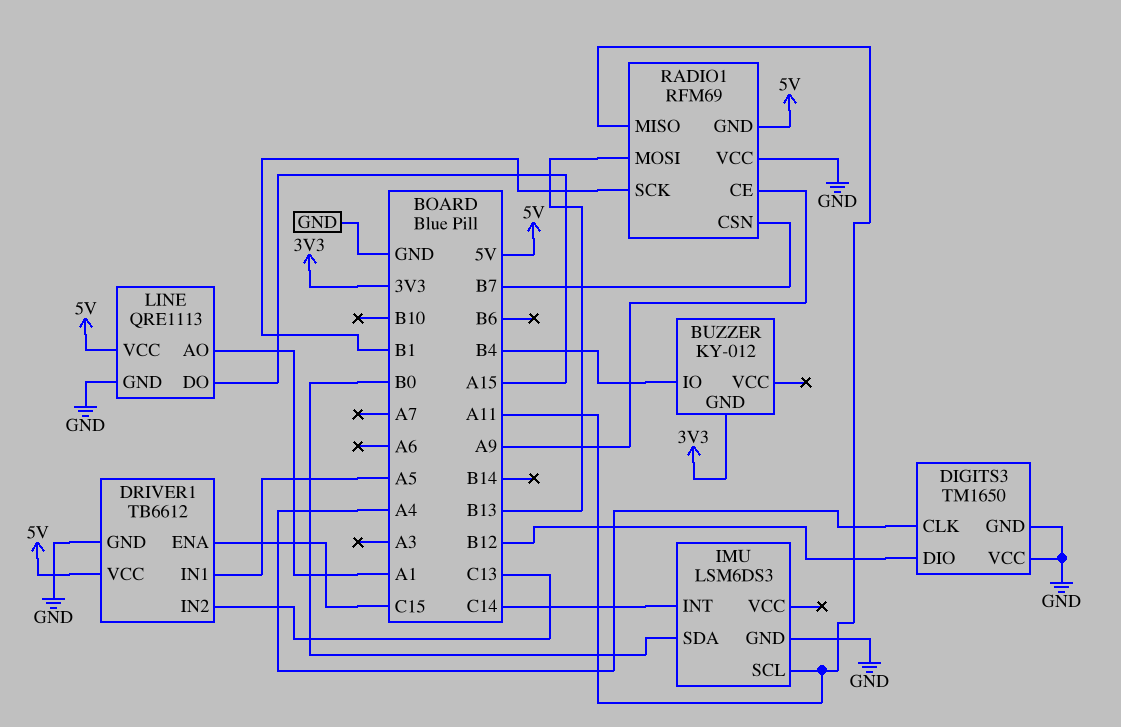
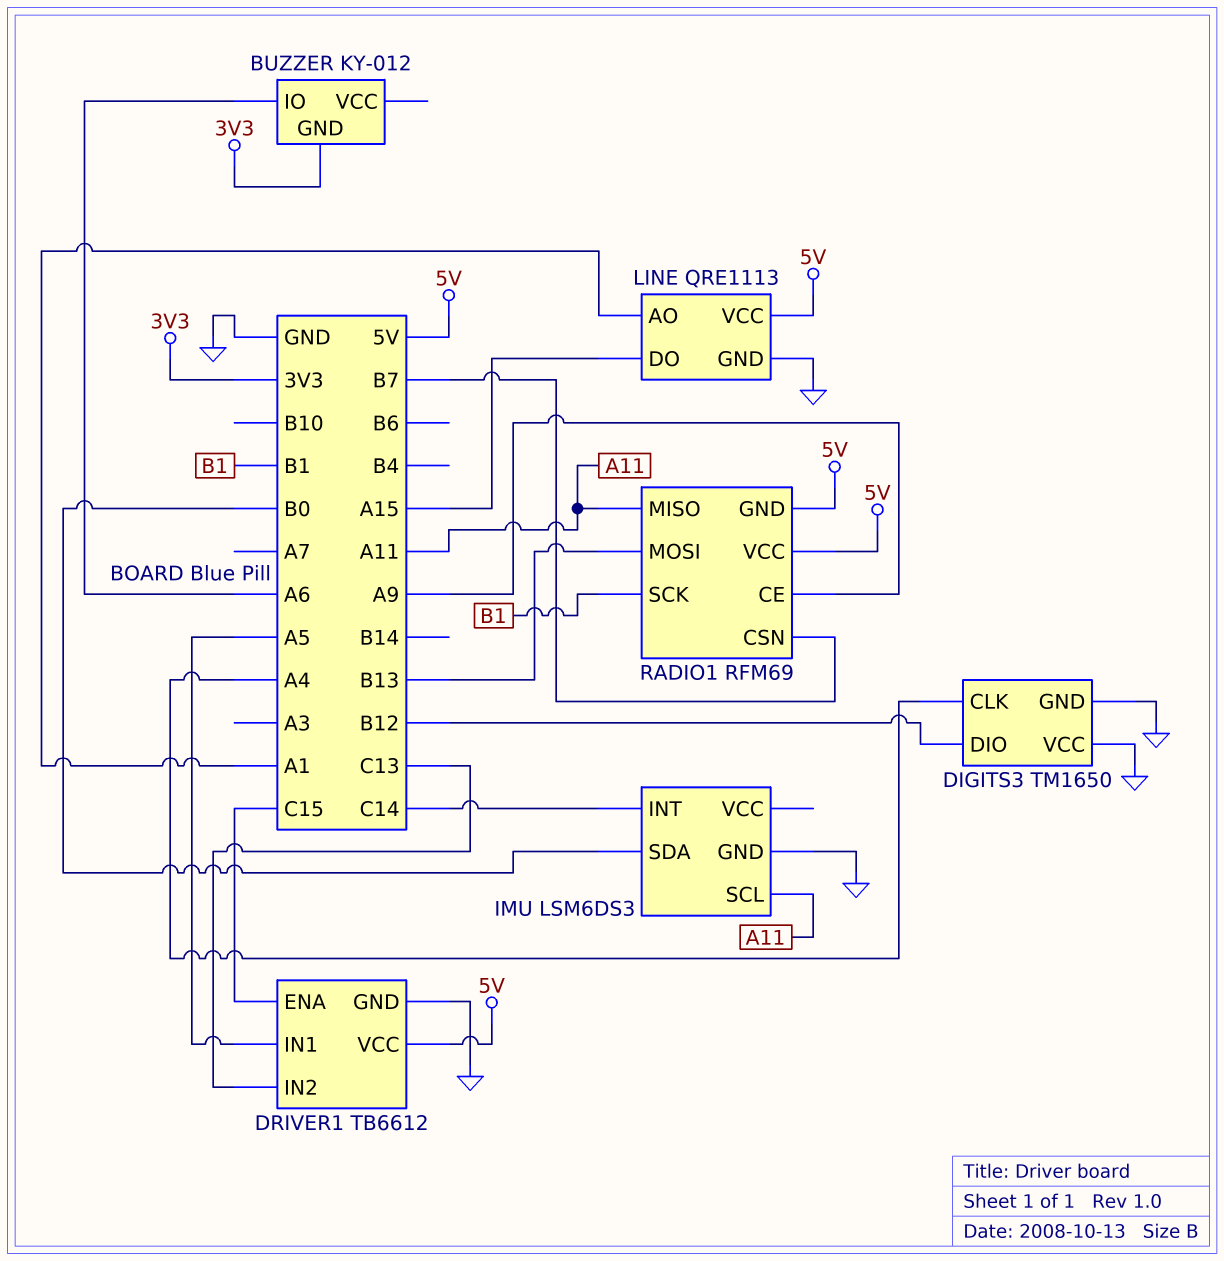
BUZZER pin IO: B4 -> A6
RADIO1 pin VCC: GND -> 5V

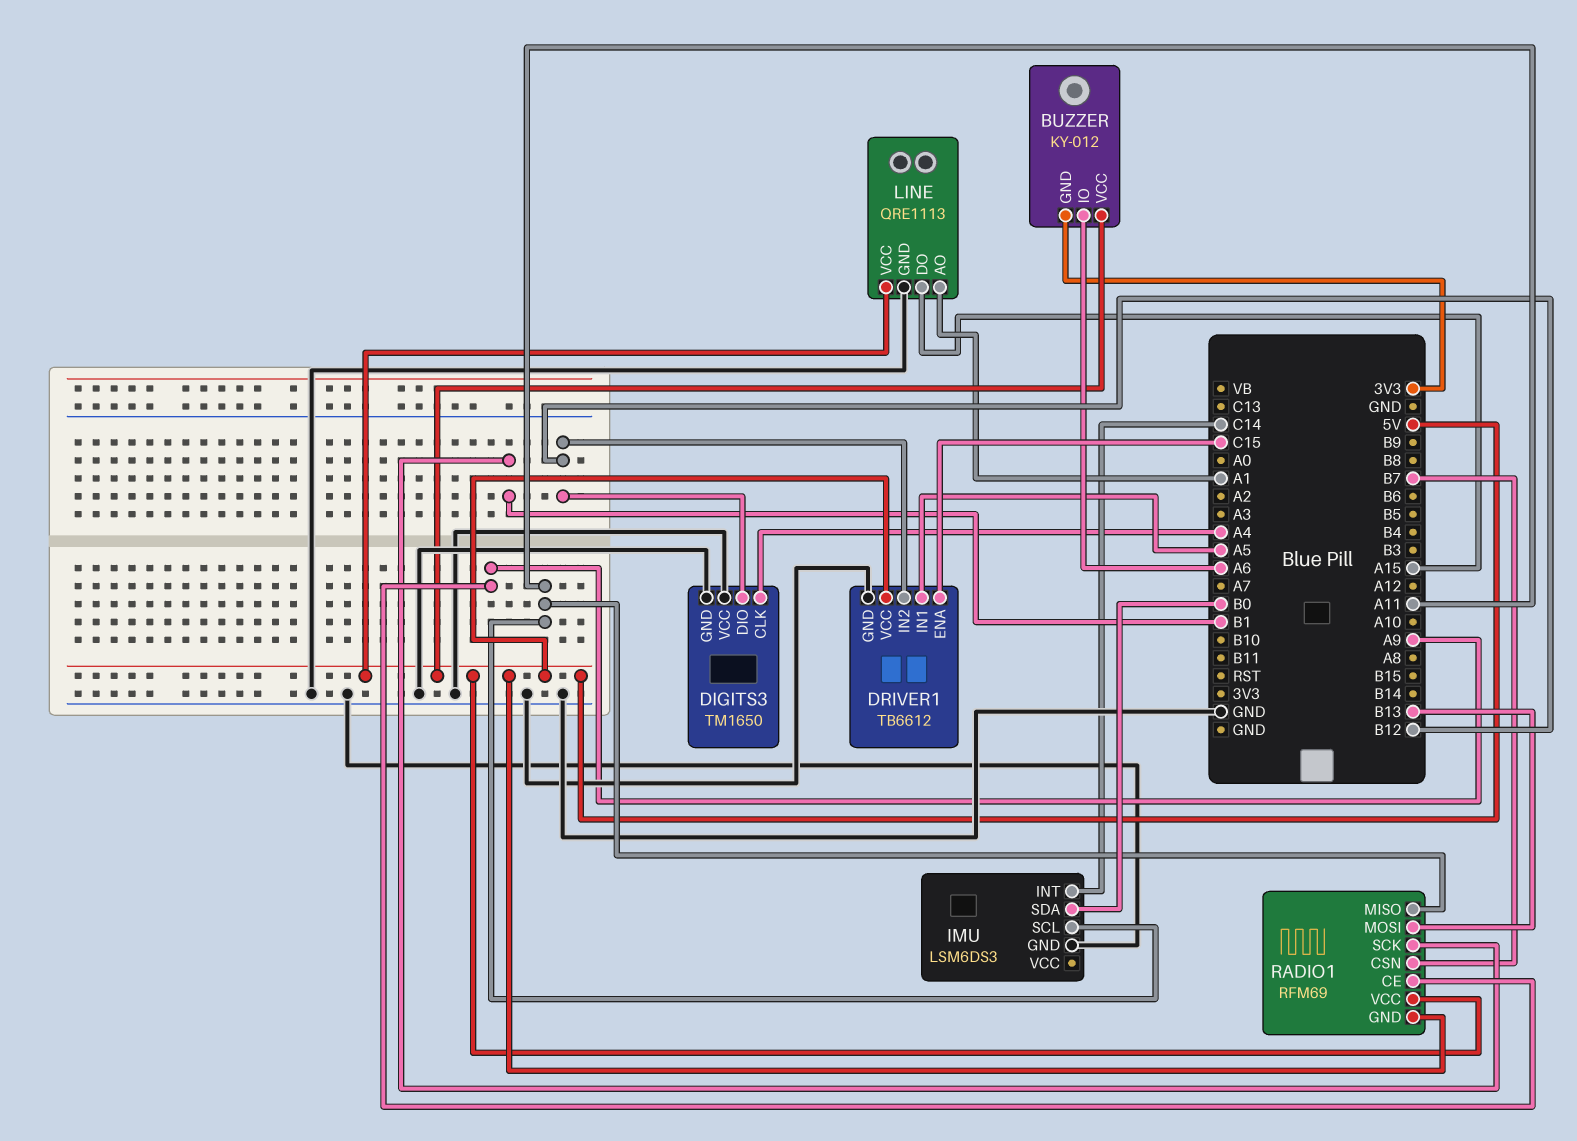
BUZZER pin VCC: none -> 5V
DRIVER1 pin IN2: C13 -> B12

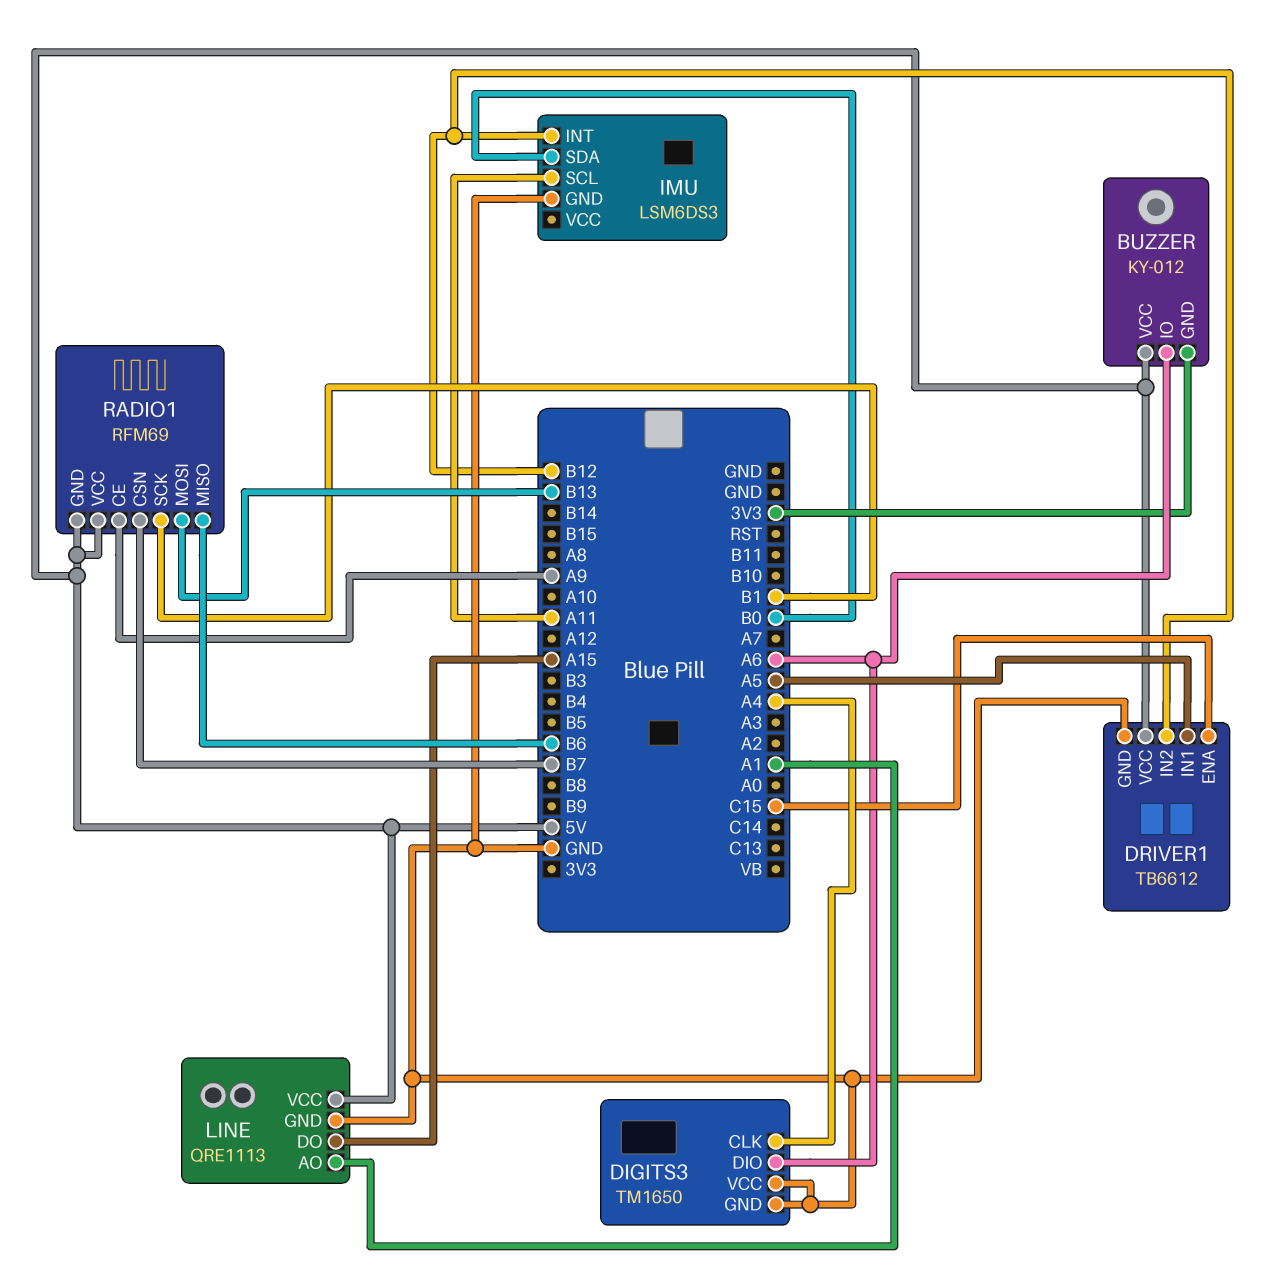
DIGITS3 pin DIO: B12 -> A6
IMU pin INT: C14 -> B12
RADIO1 pin MISO: A11 -> B6

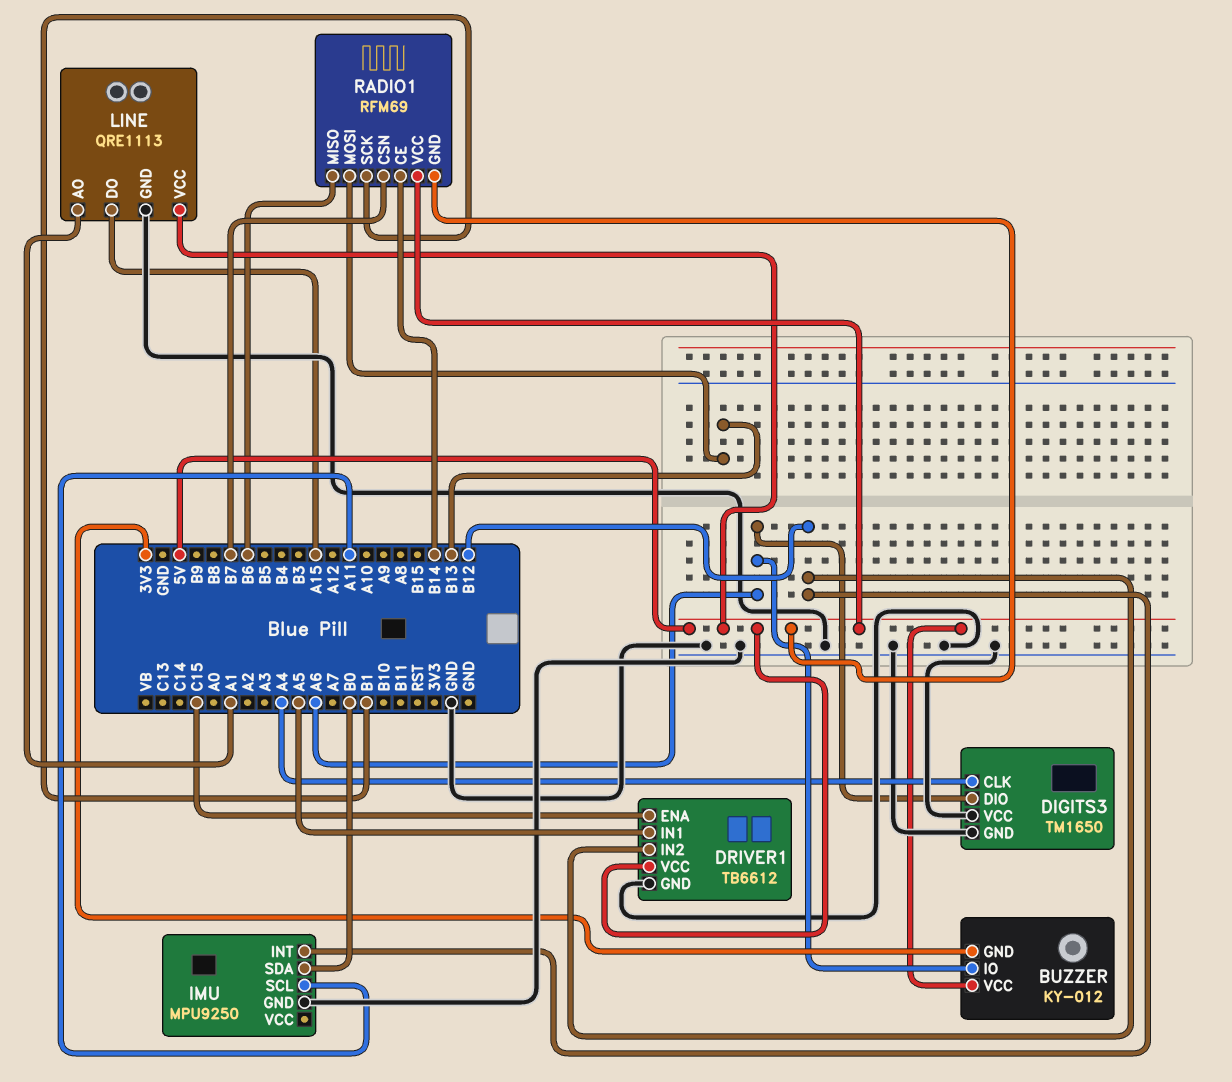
IMU: LSM6DS3 -> MPU9250
RADIO1 pin CE: A9 -> B14

